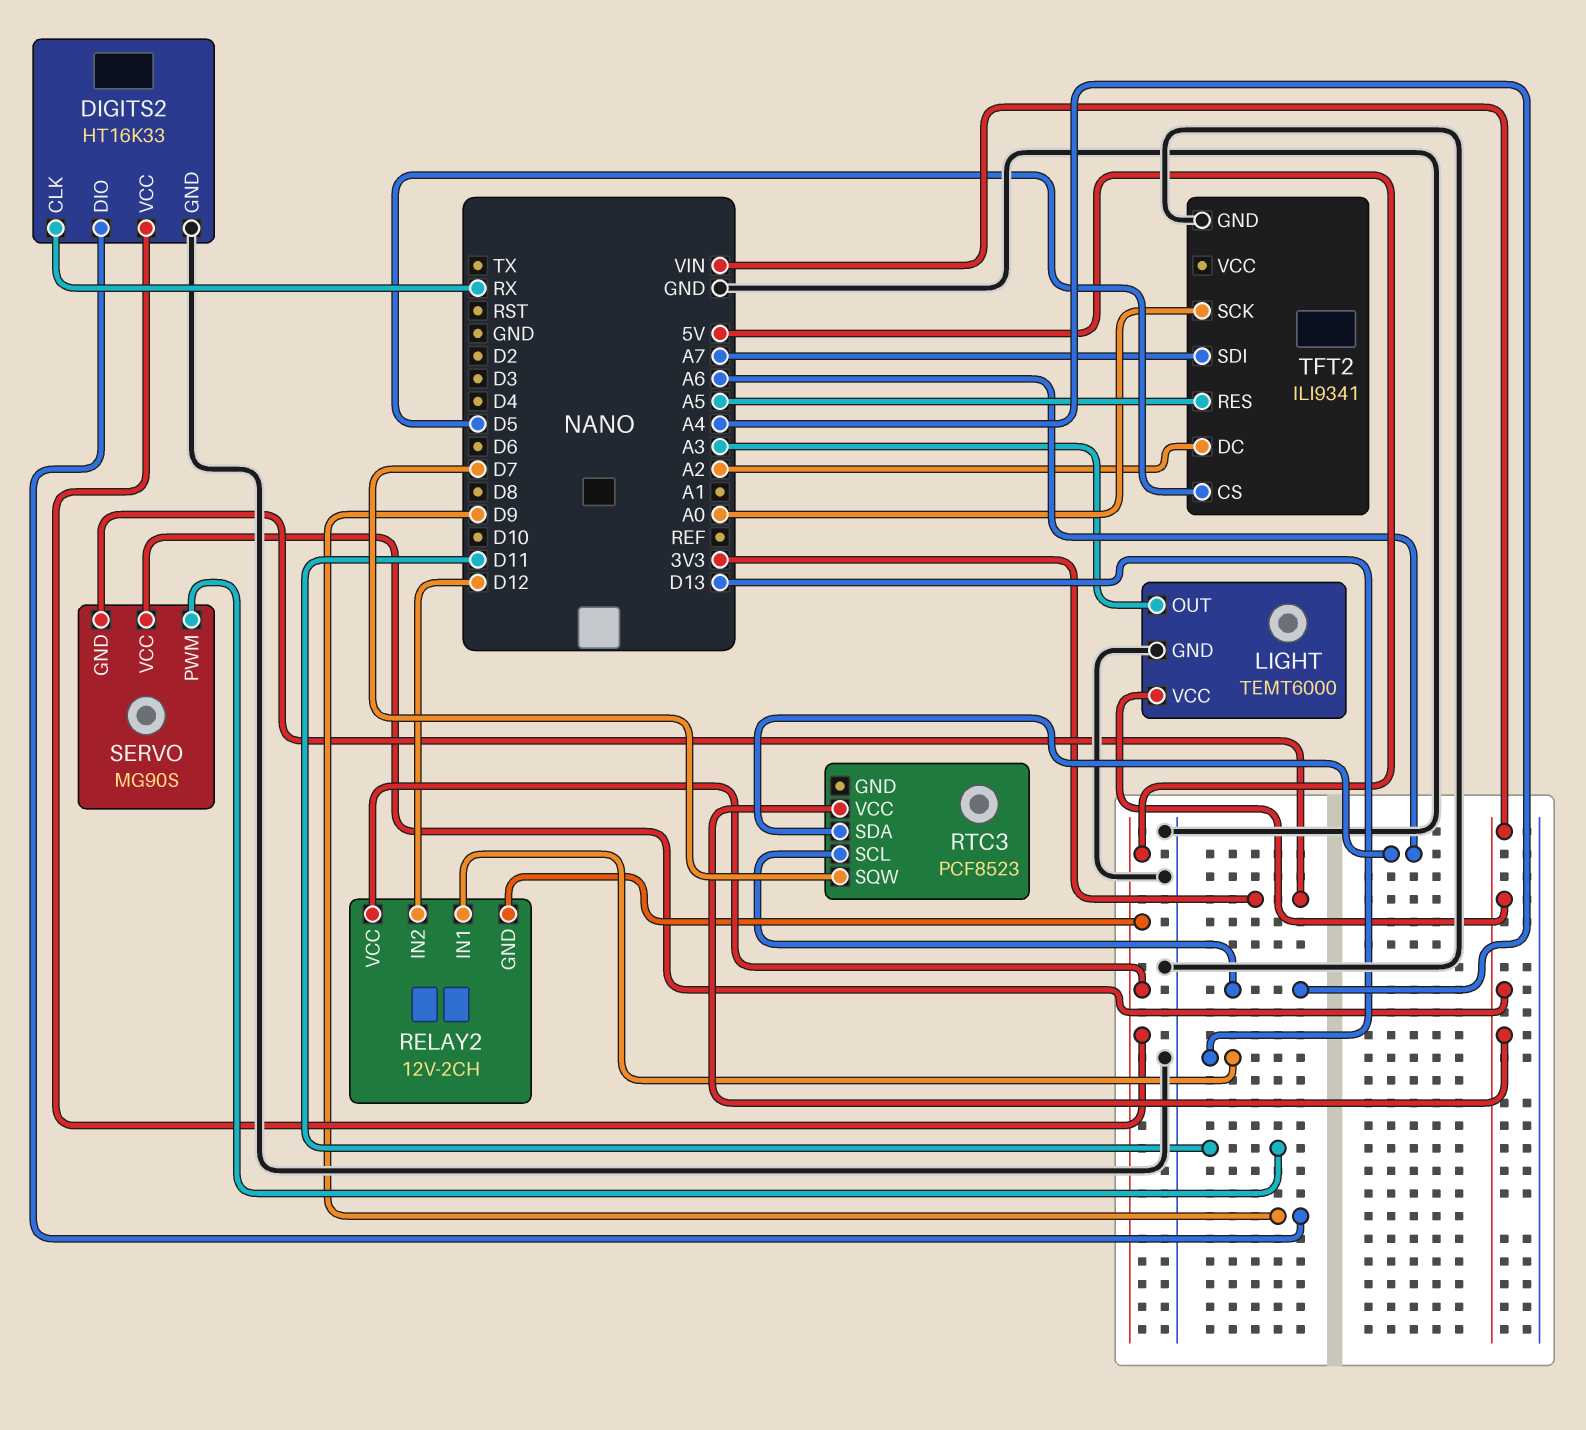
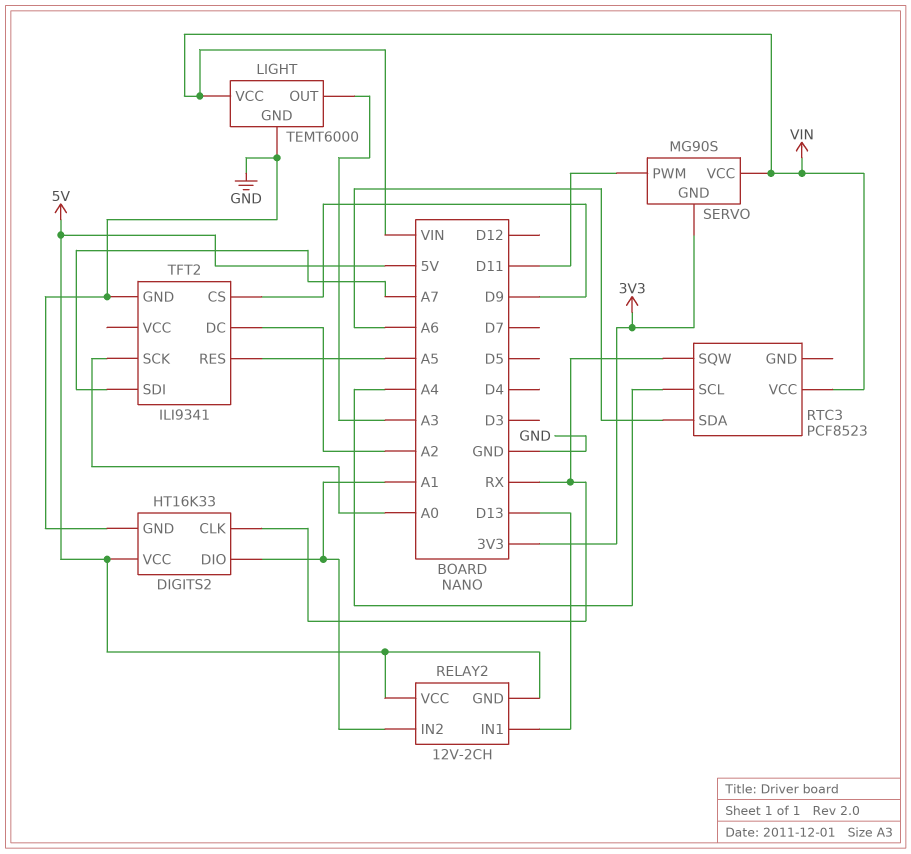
DIGITS2 pin DIO: D9 -> A1
RELAY2 pin IN2: D12 -> A1
RTC3 pin SQW: D7 -> RX
TFT2 pin CS: D5 -> D9

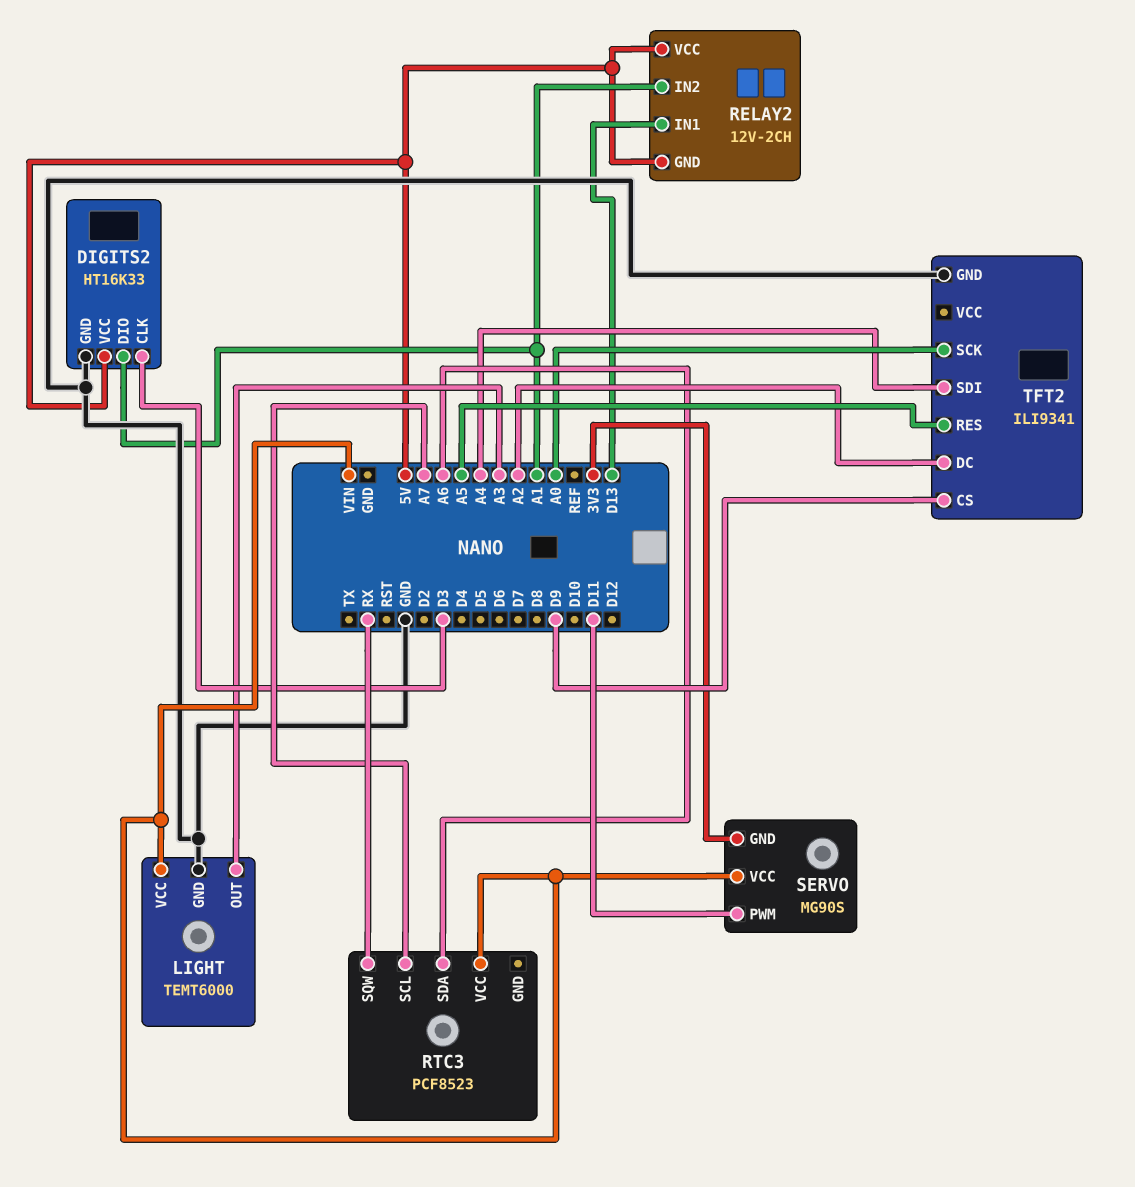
DIGITS2 pin CLK: RX -> D3
RTC3 pin SCL: A4 -> A7
TFT2 pin SDI: A7 -> A4

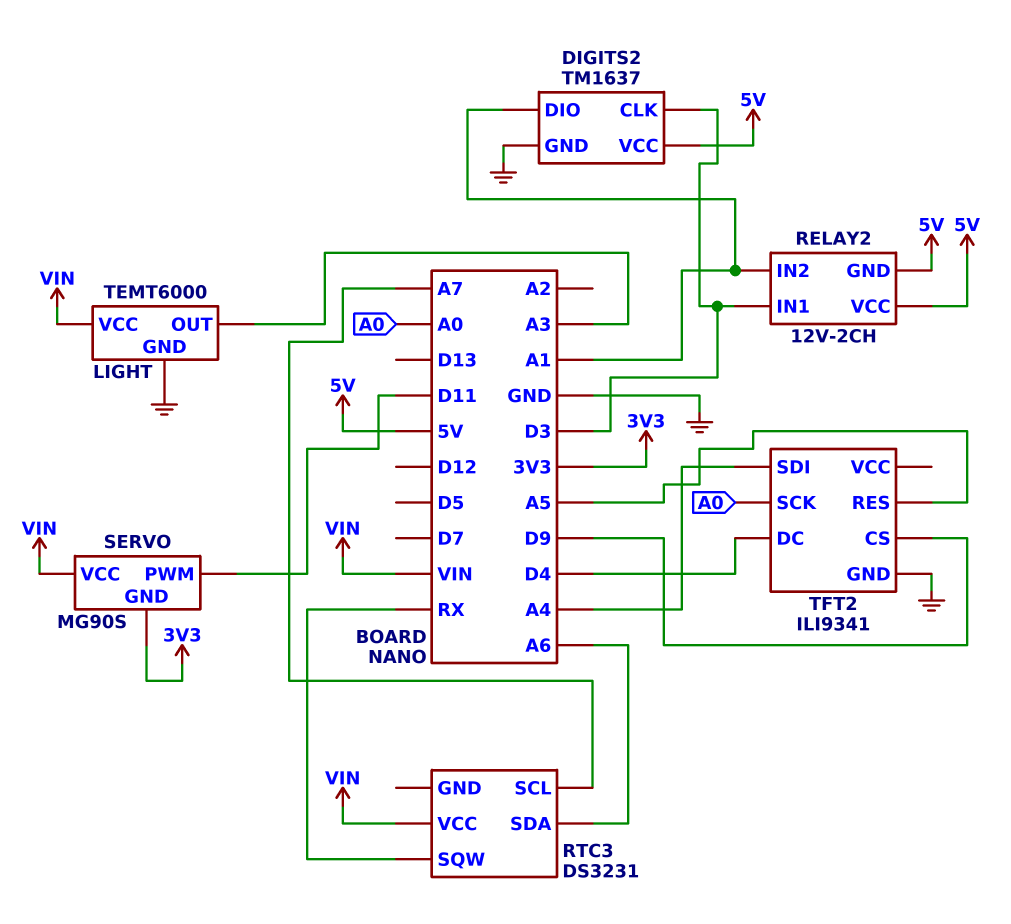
DIGITS2: HT16K33 -> TM1637
RELAY2 pin IN1: D13 -> D3
RTC3: PCF8523 -> DS3231
TFT2 pin DC: A2 -> D4

